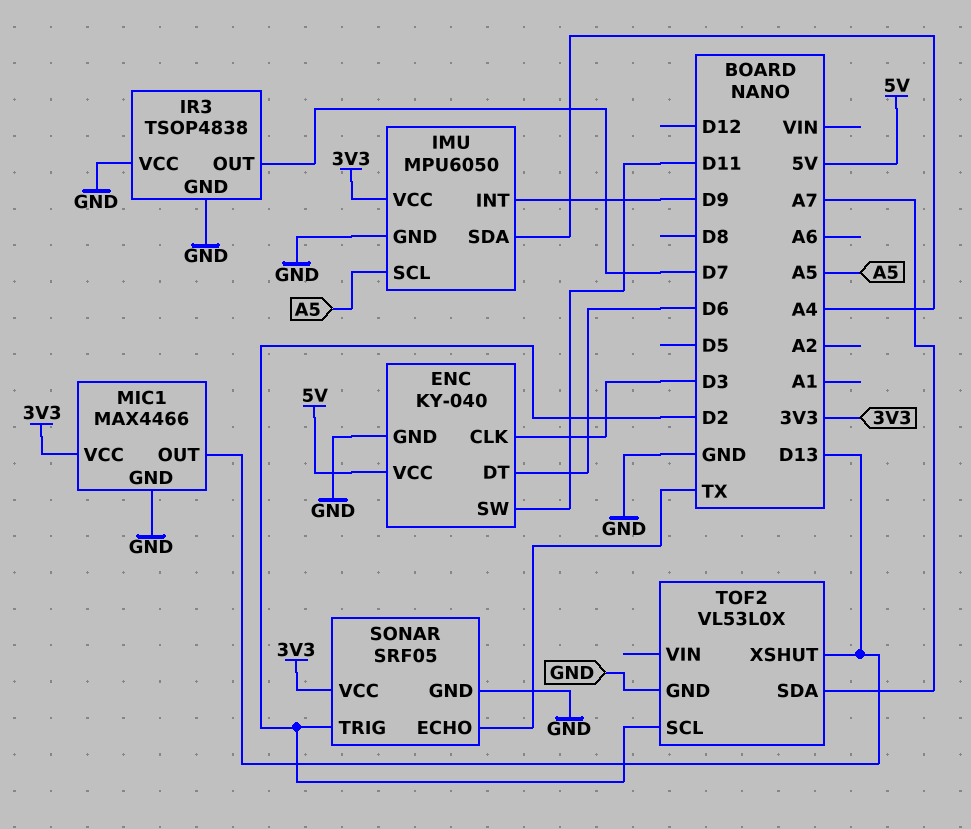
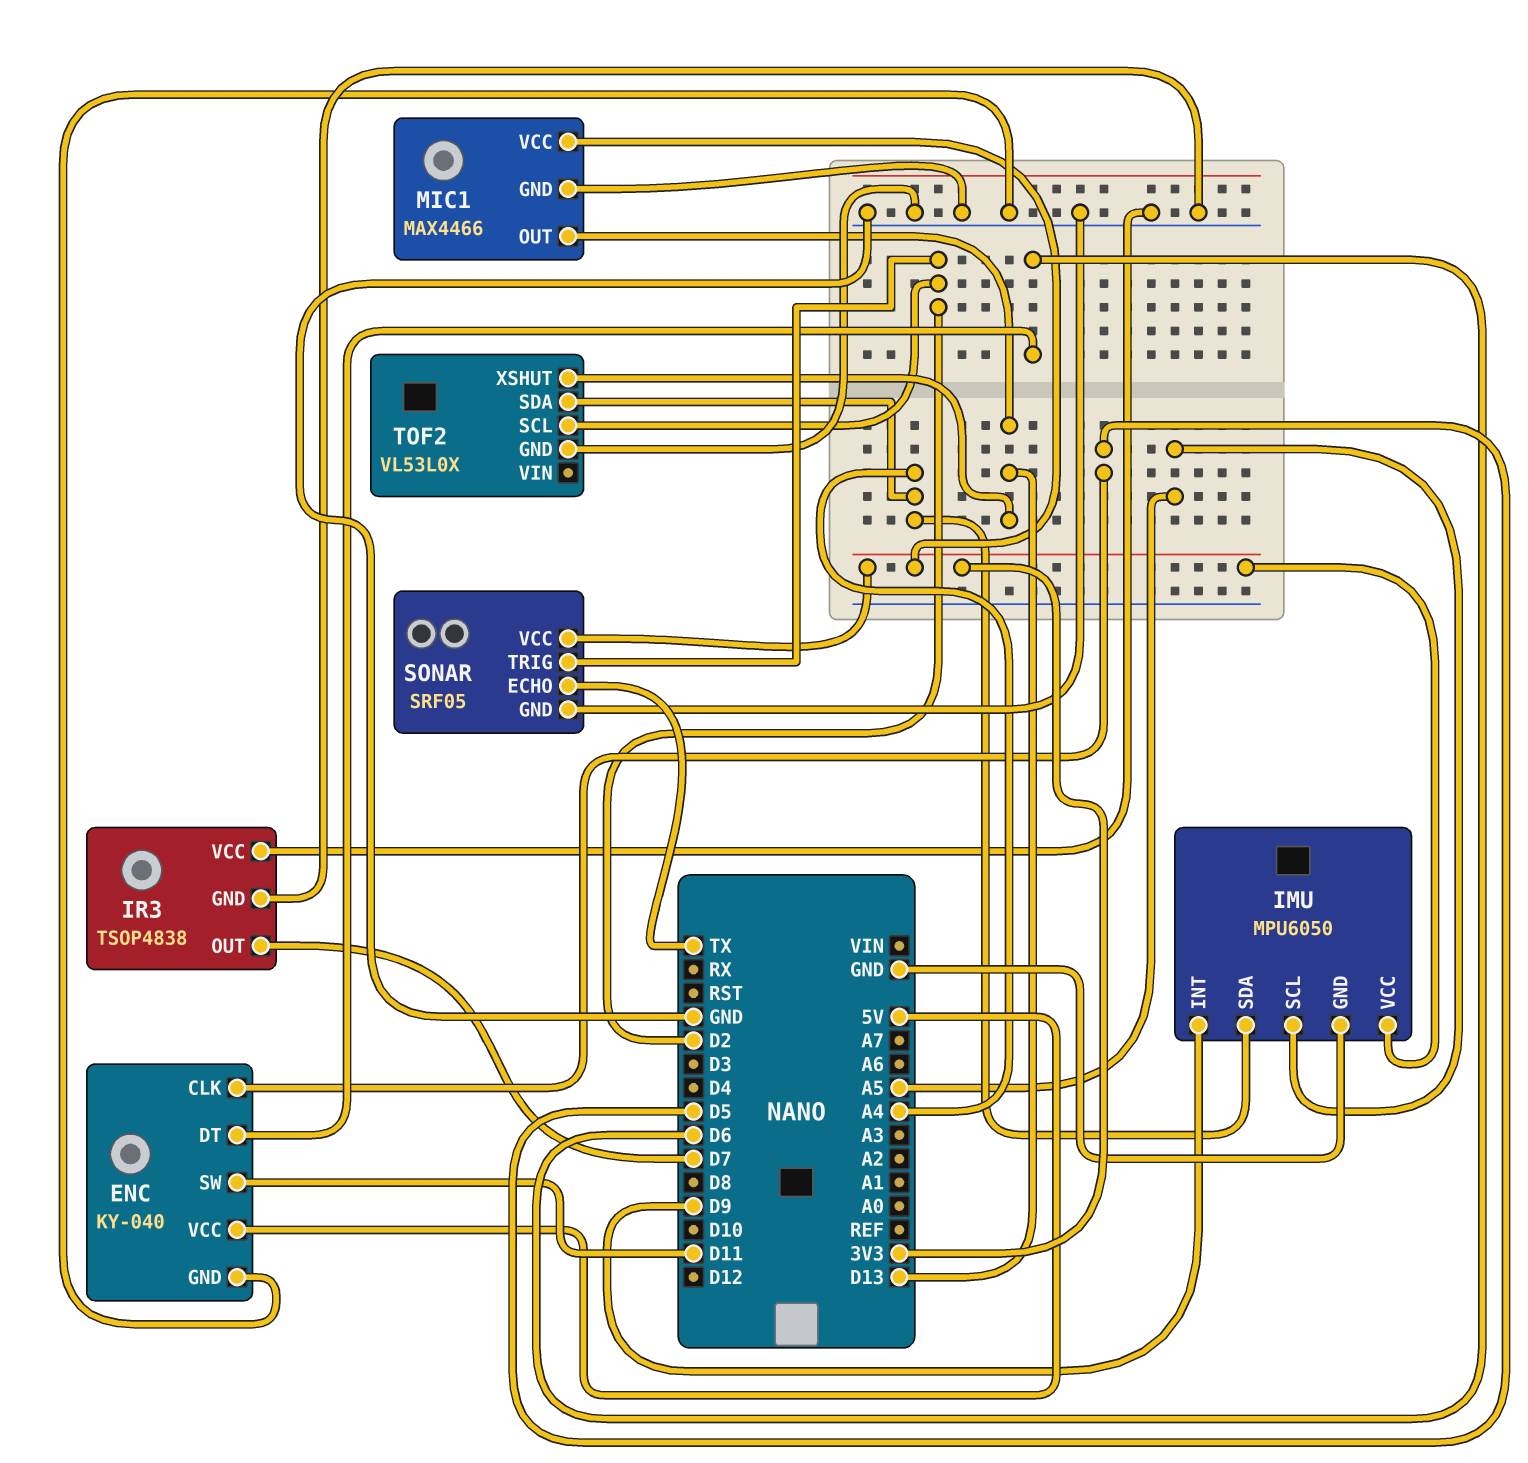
ENC pin CLK: D3 -> D5
TOF2 pin SDA: A7 -> A4

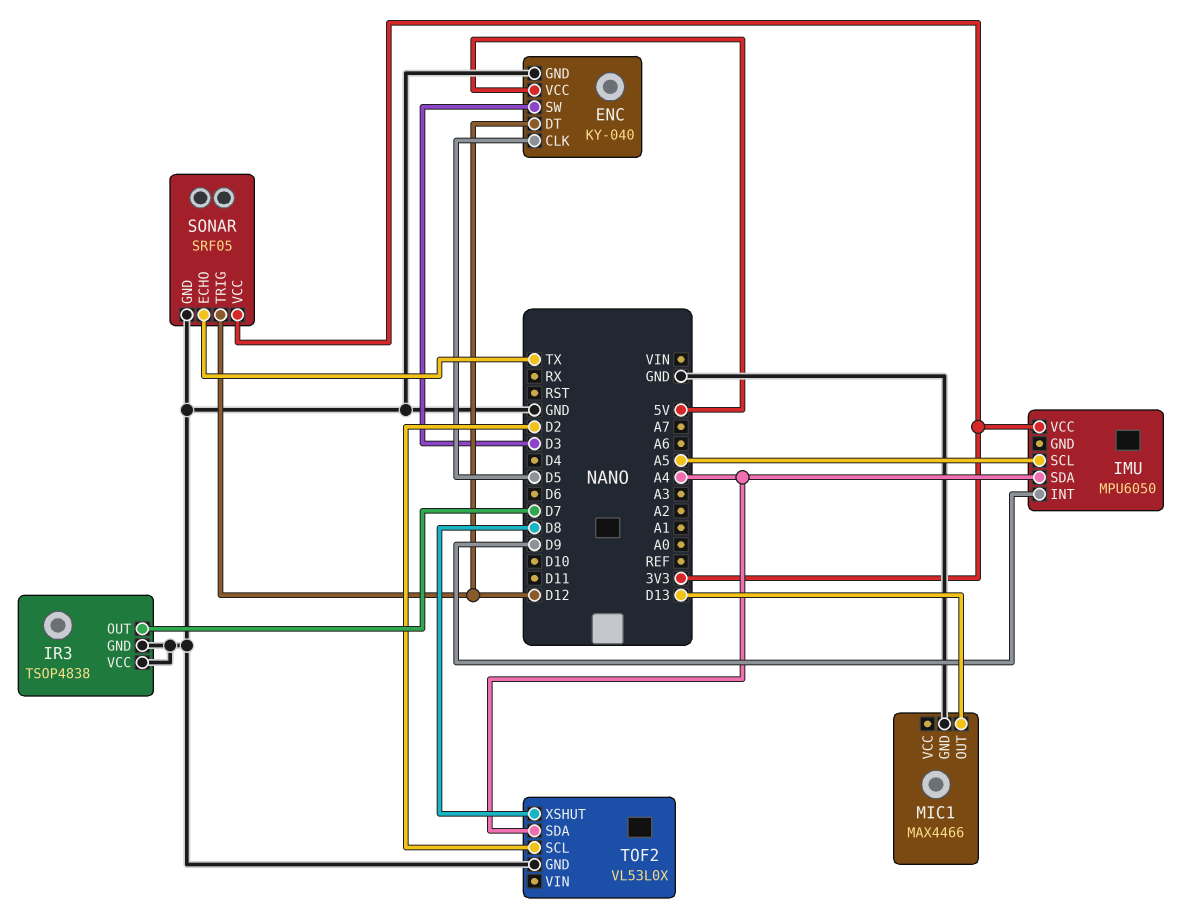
ENC pin DT: D6 -> D12
ENC pin SW: D11 -> D3
IMU pin GND: GND -> none
MIC1 pin VCC: 3V3 -> none
SONAR pin TRIG: D2 -> D12
TOF2 pin XSHUT: D13 -> D8

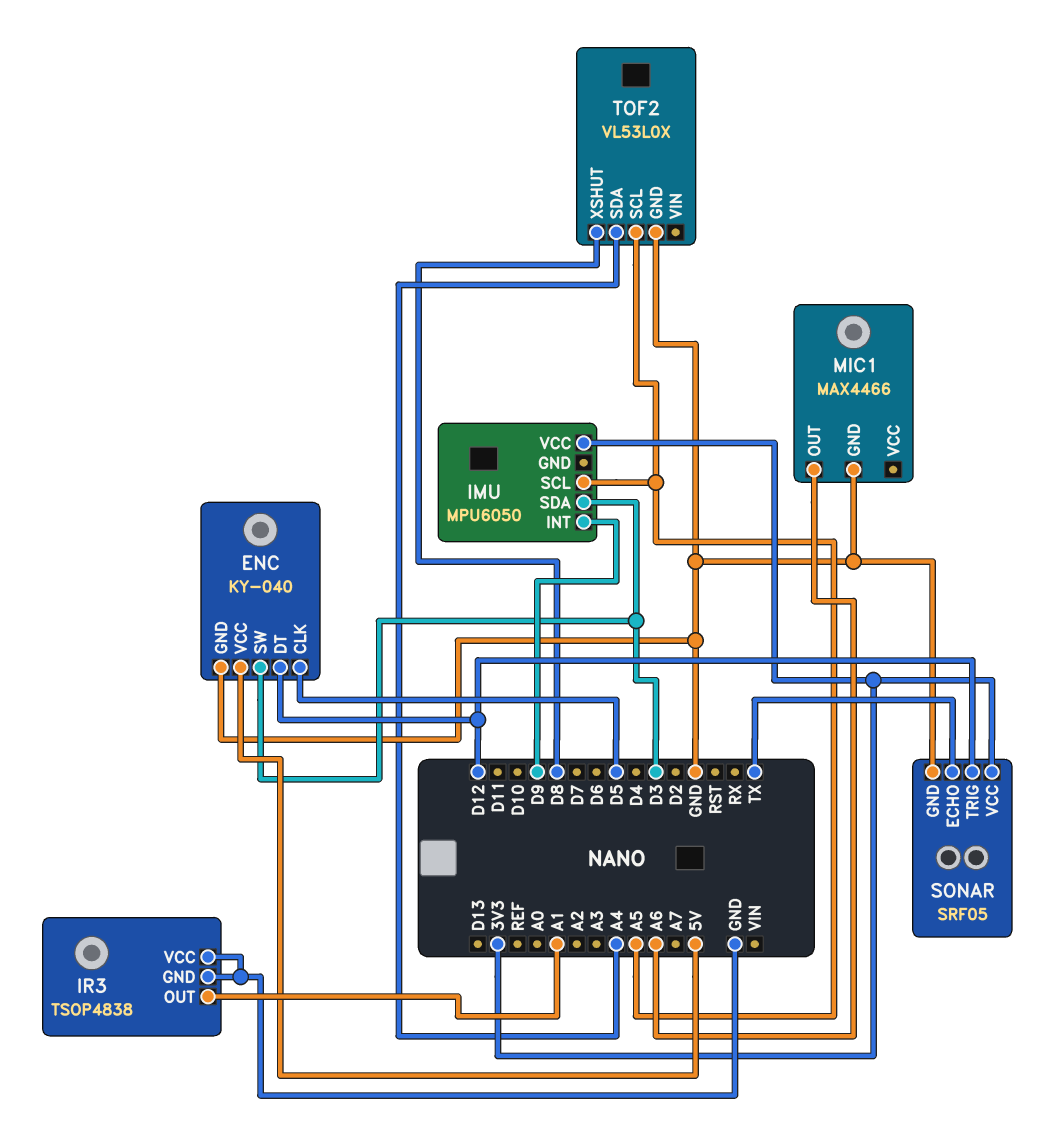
IMU pin SDA: A4 -> D3
IR3 pin OUT: D7 -> A1
MIC1 pin OUT: D13 -> A6
TOF2 pin SCL: D2 -> A5

